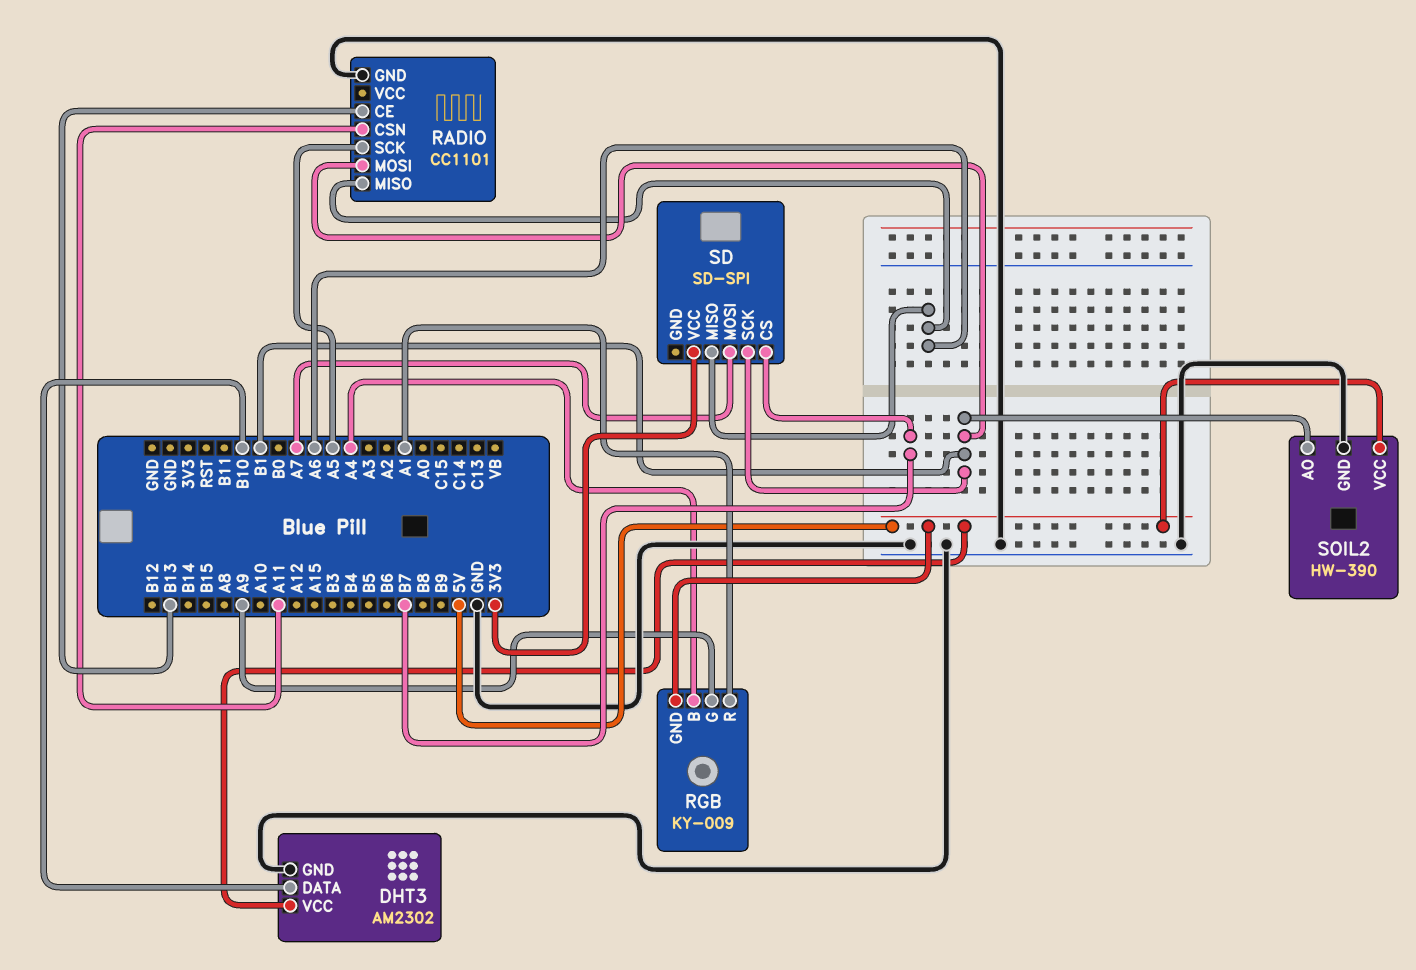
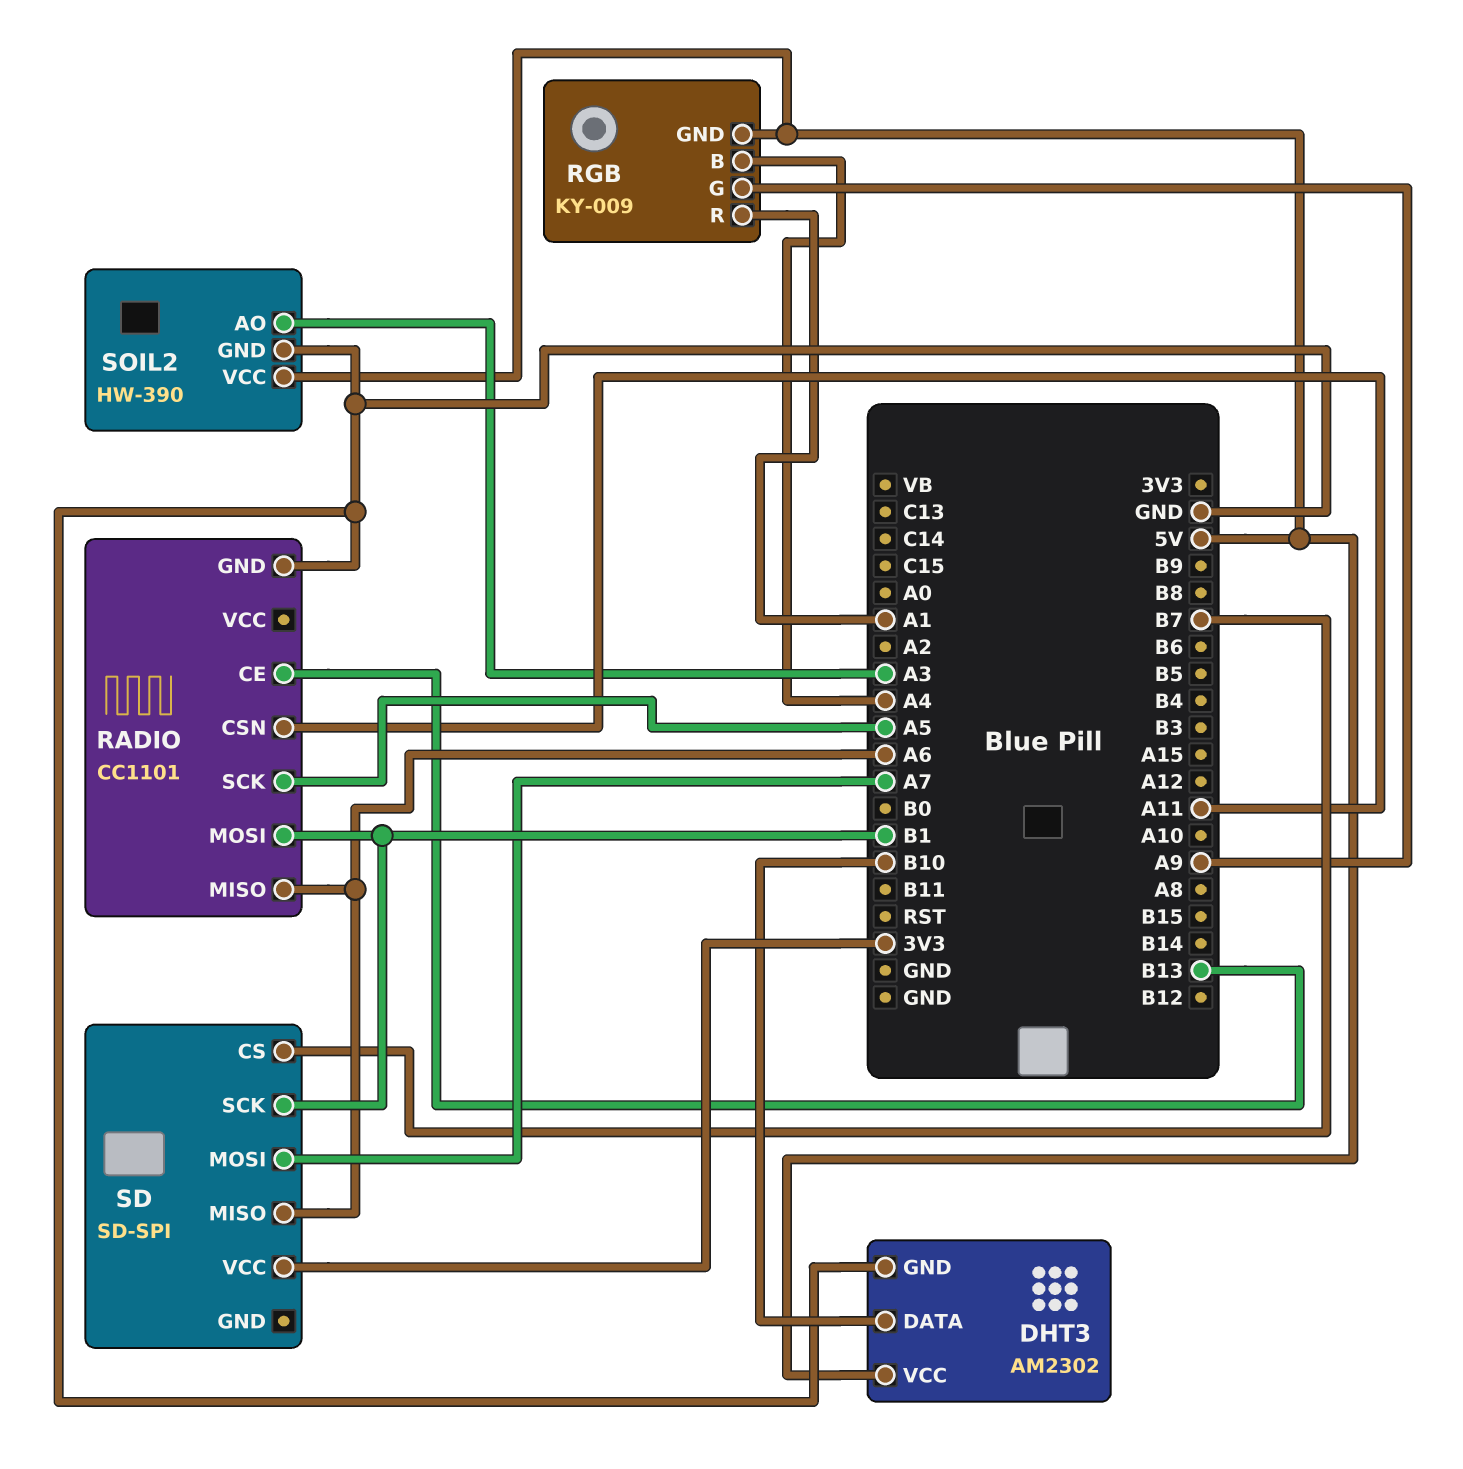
SOIL2 pin AO: B1 -> A3

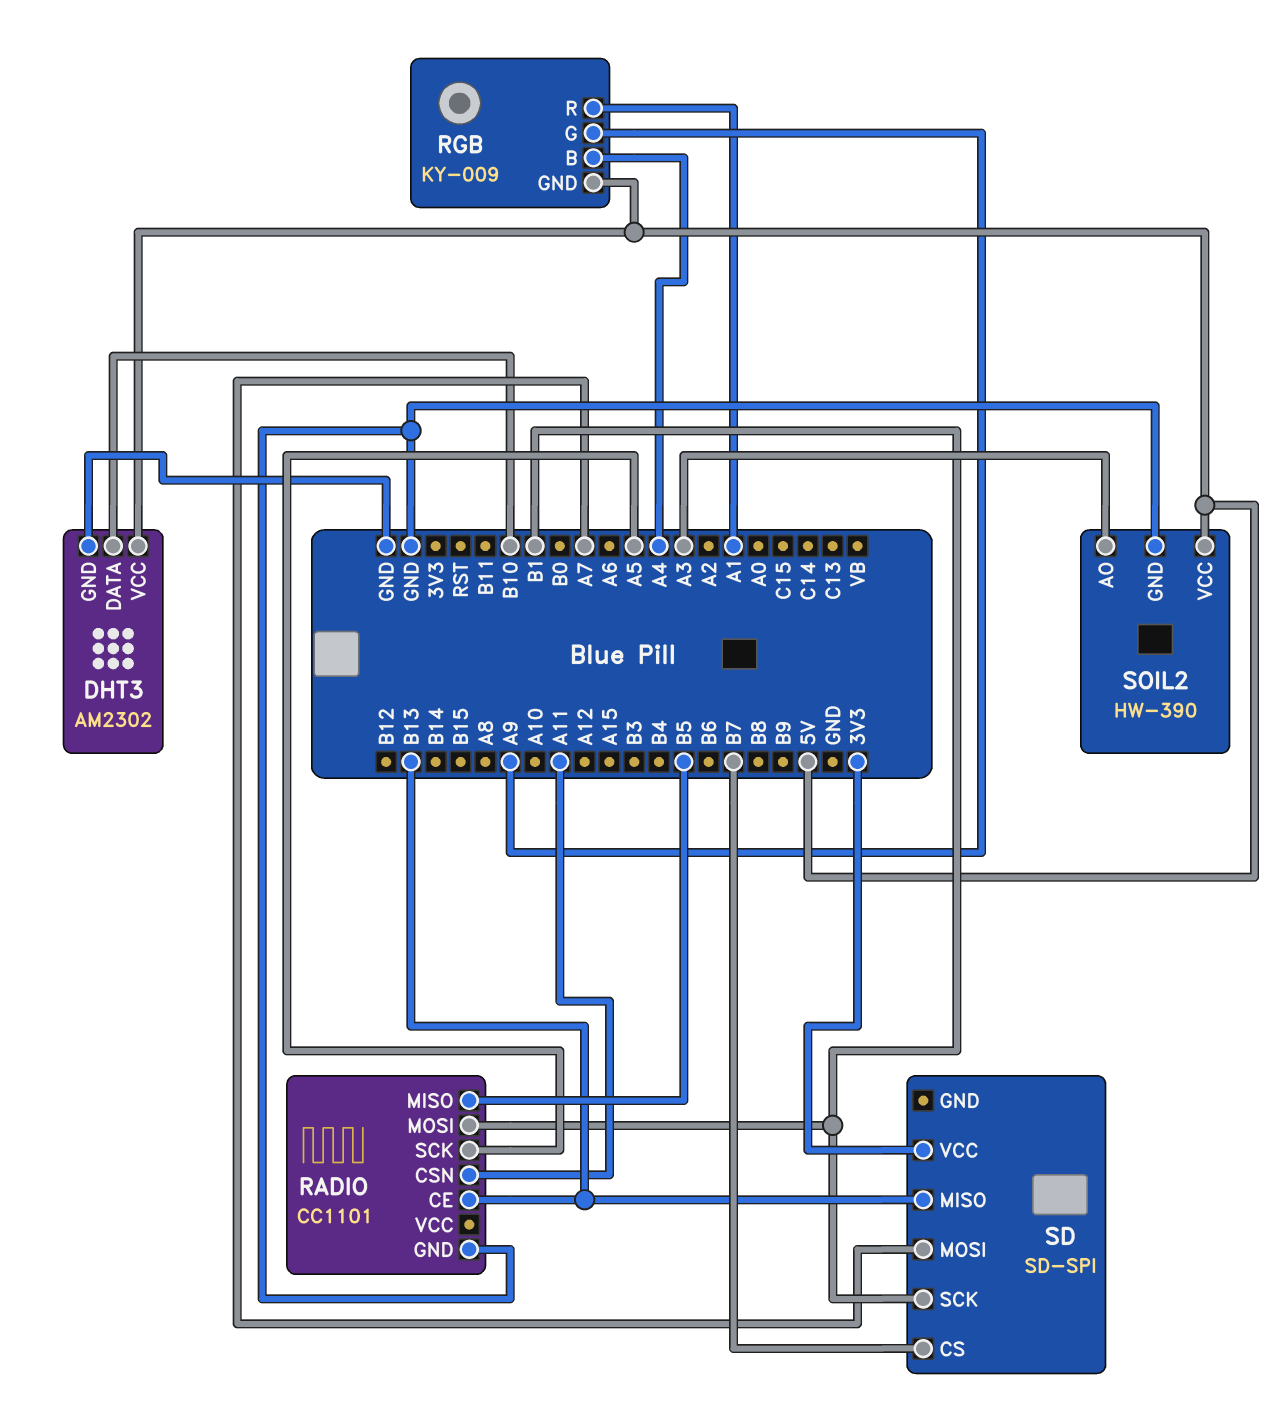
RADIO pin MISO: A6 -> B5
SD pin MISO: A6 -> B13

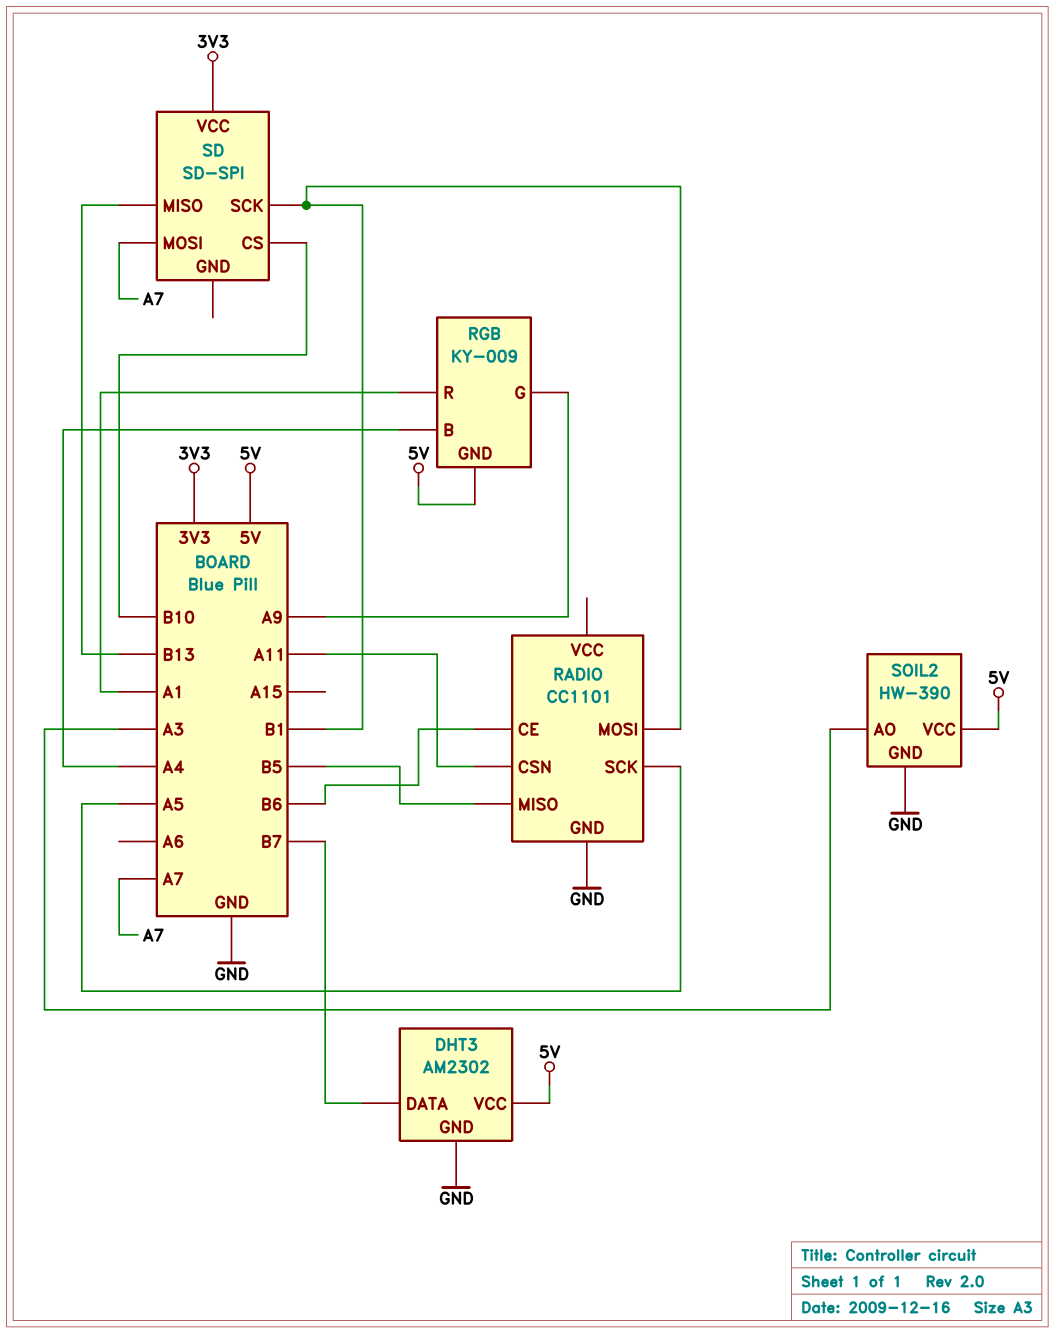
DHT3 pin DATA: B10 -> B7
RADIO pin CE: B13 -> B6
SD pin CS: B7 -> B10

